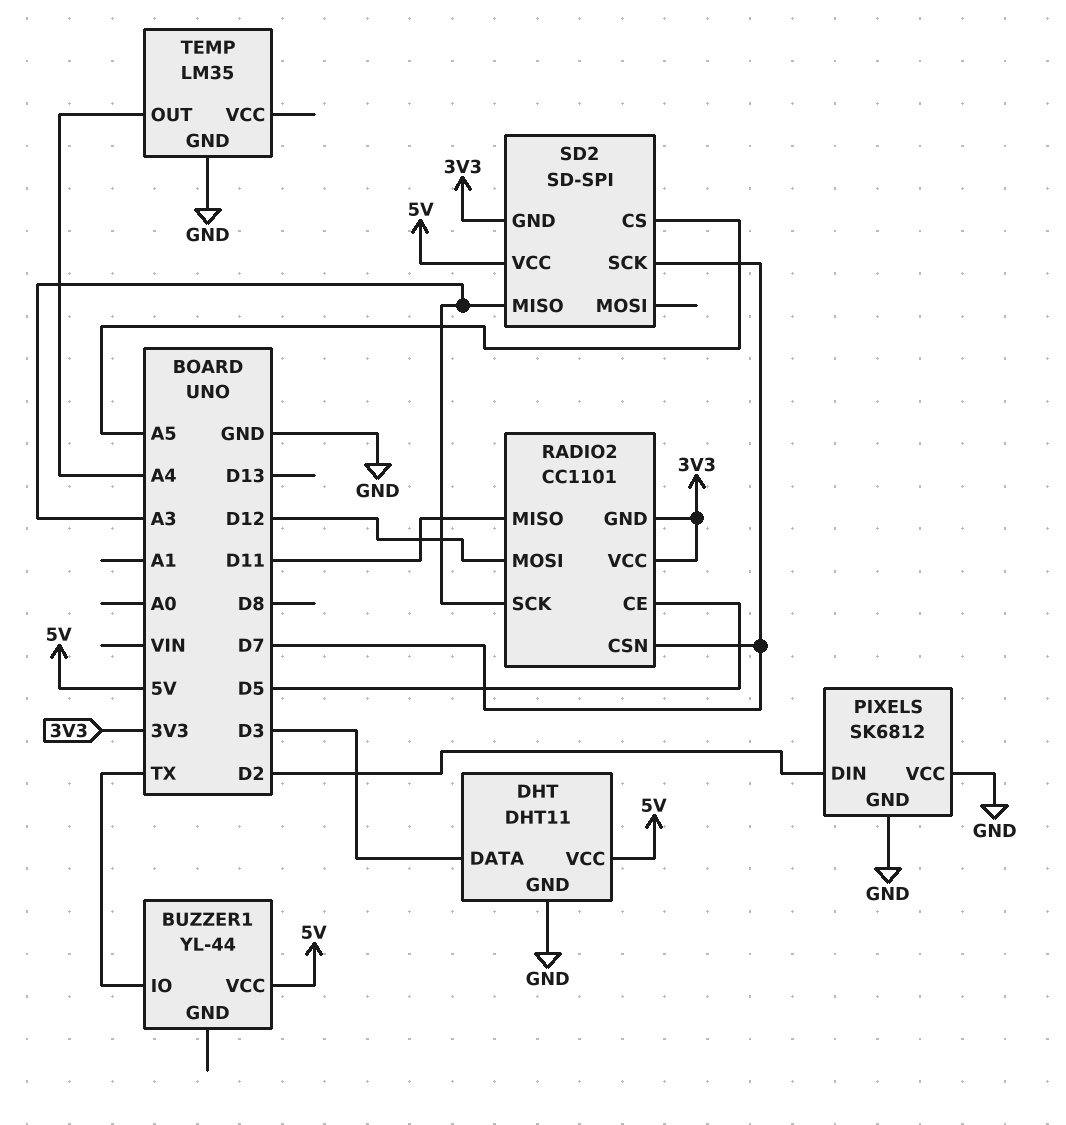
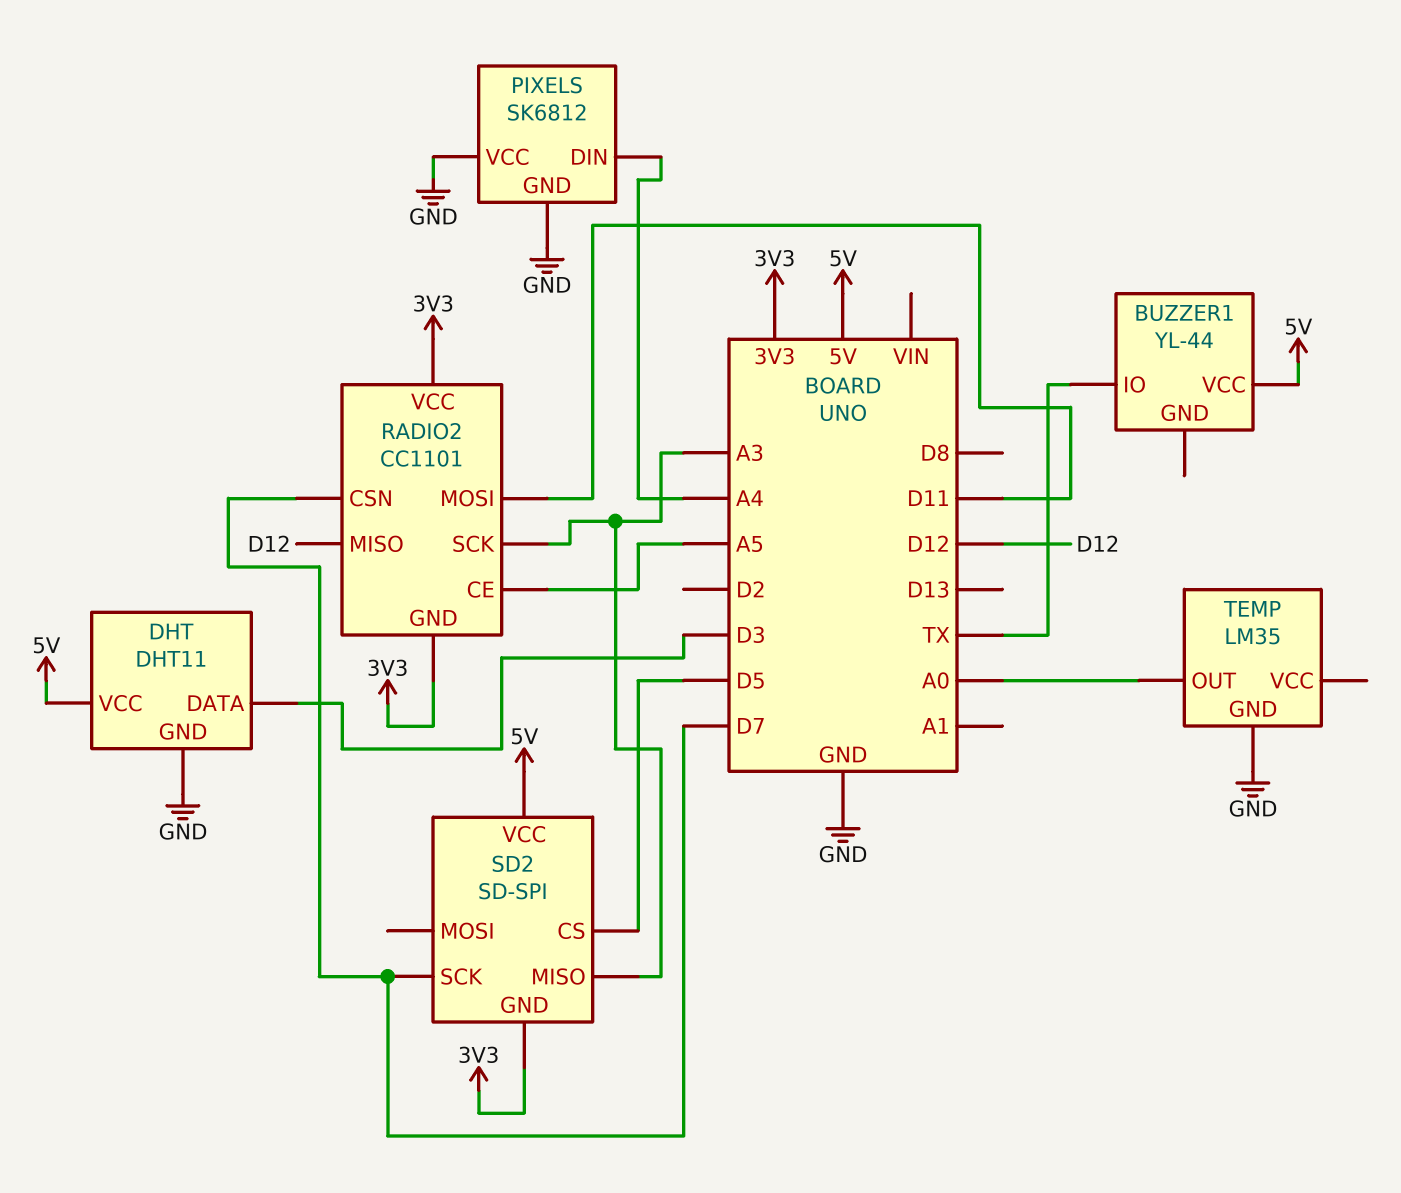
PIXELS pin DIN: D2 -> A4
RADIO2 pin CE: D5 -> A5
RADIO2 pin MISO: D11 -> D12
RADIO2 pin MOSI: D12 -> D11
SD2 pin CS: A5 -> D5
TEMP pin OUT: A4 -> A0

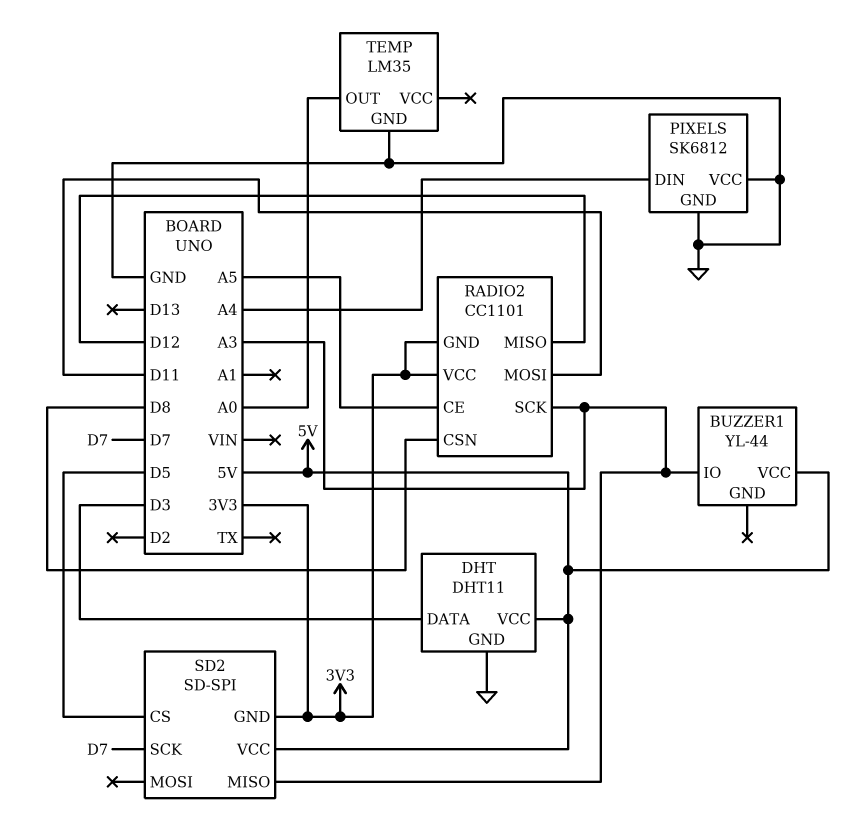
BUZZER1 pin IO: TX -> A3
RADIO2 pin CSN: D7 -> D8

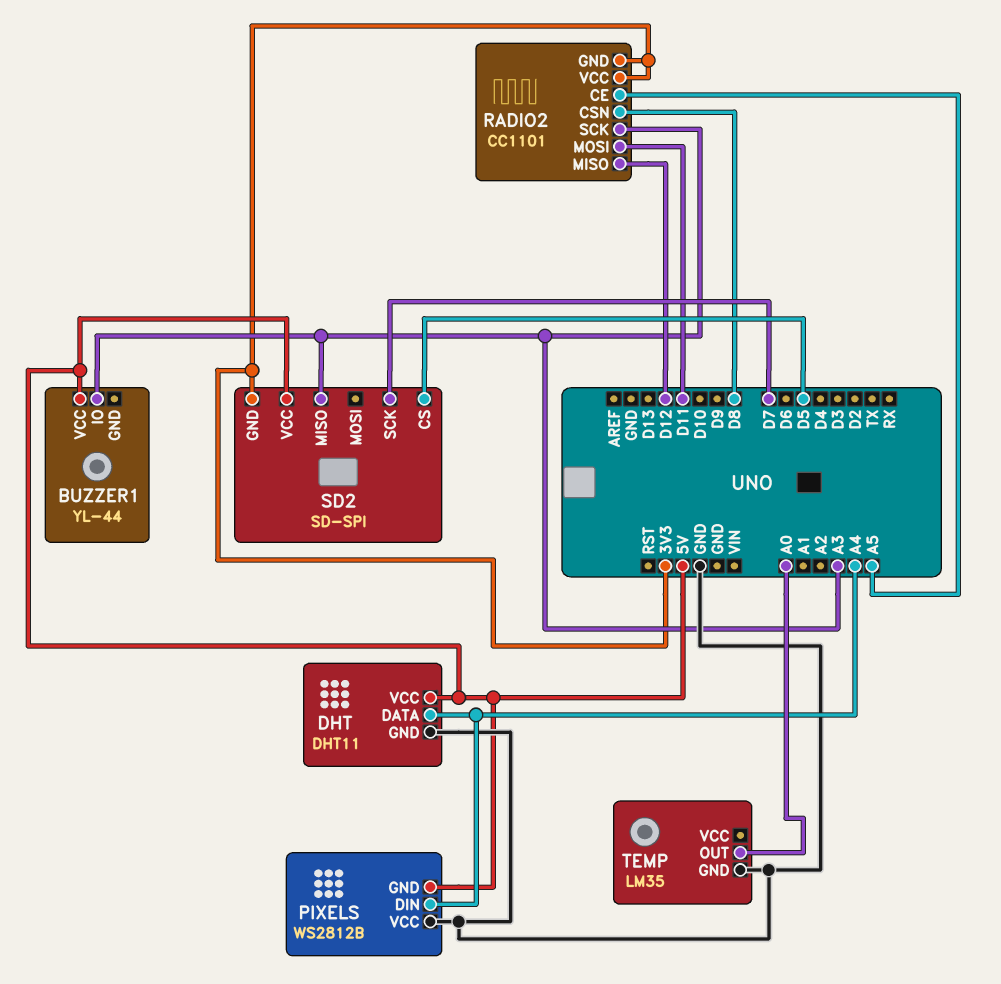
DHT pin DATA: D3 -> A4
PIXELS: SK6812 -> WS2812B
PIXELS pin GND: GND -> 5V

